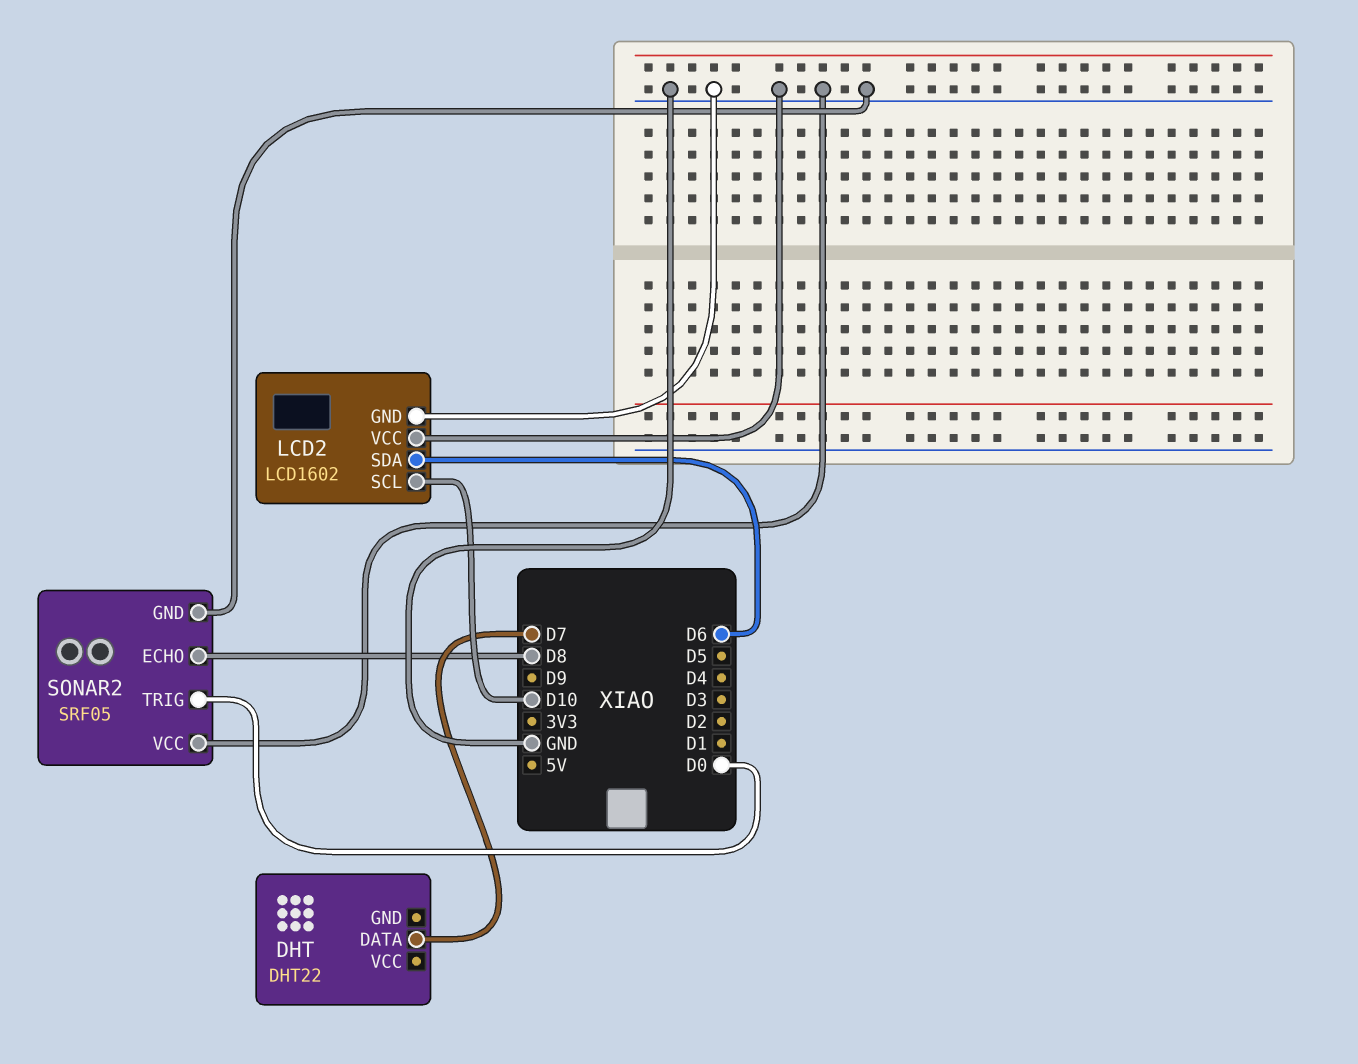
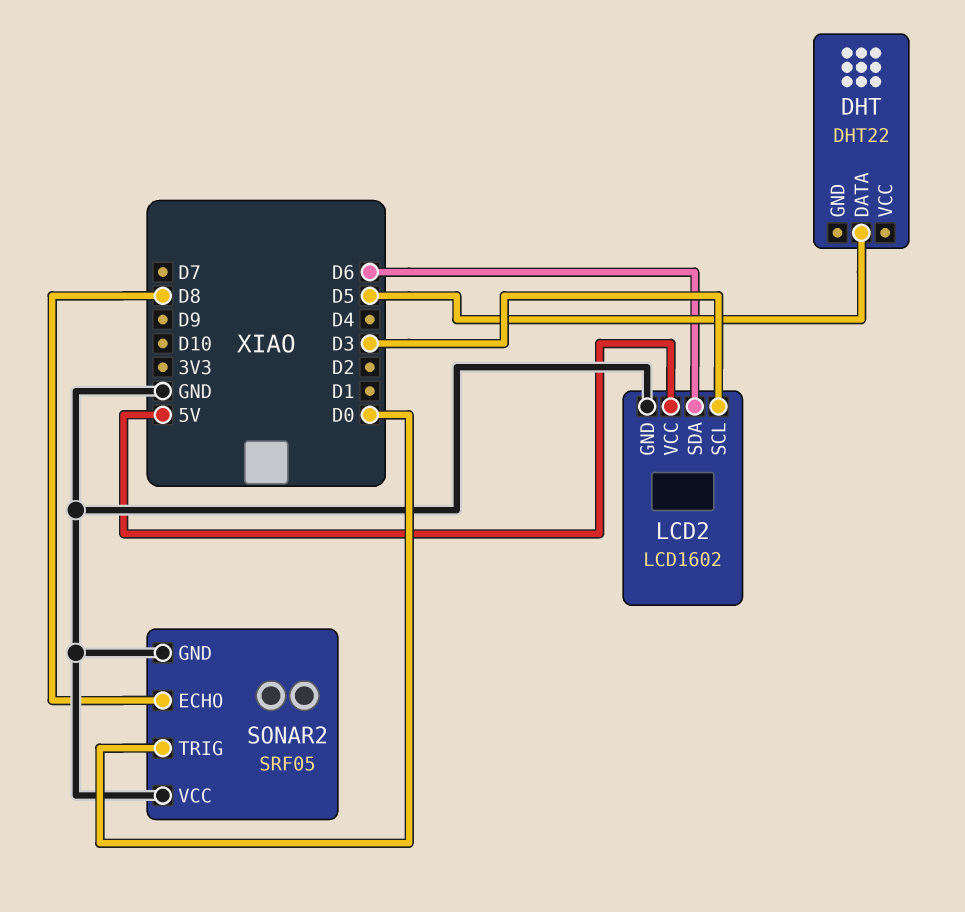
DHT pin DATA: D7 -> D5
LCD2 pin SCL: D10 -> D3
LCD2 pin VCC: GND -> 5V

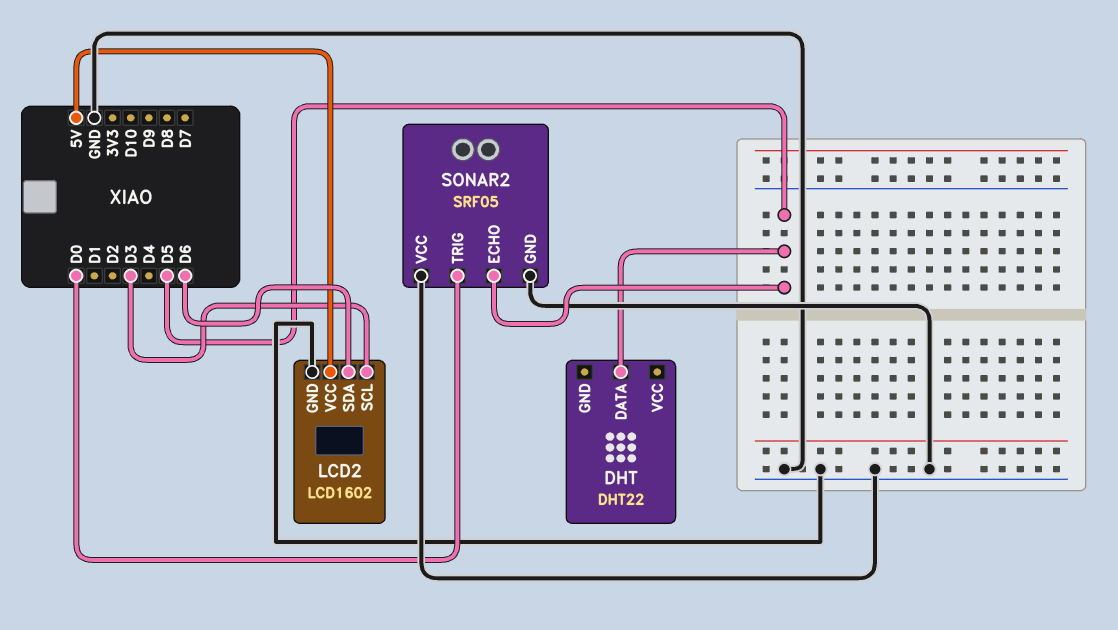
SONAR2 pin ECHO: D8 -> D5

